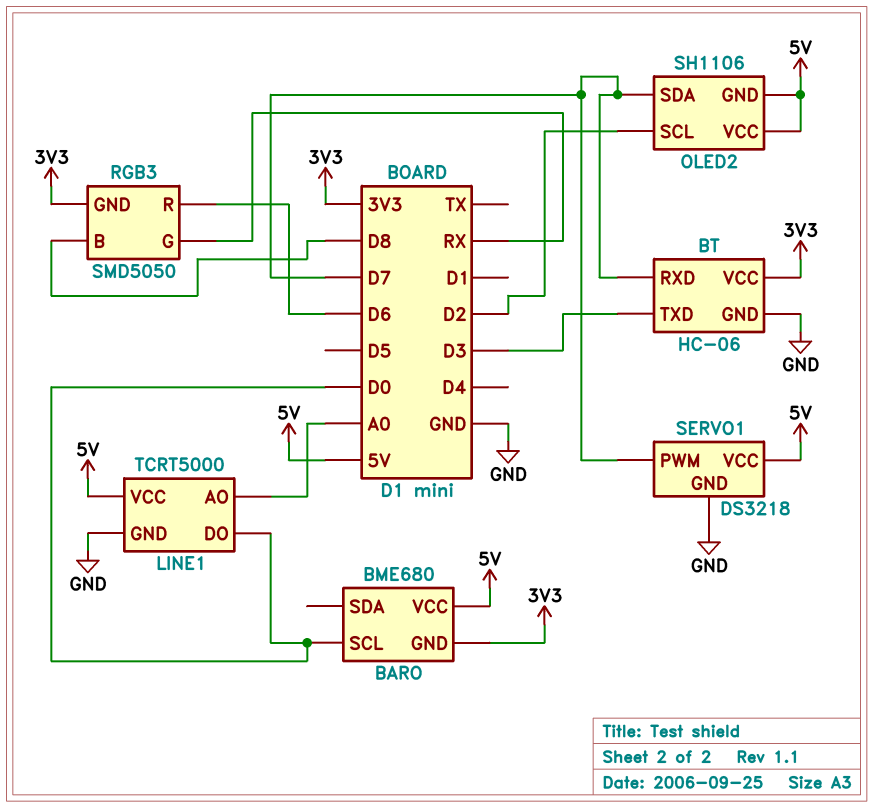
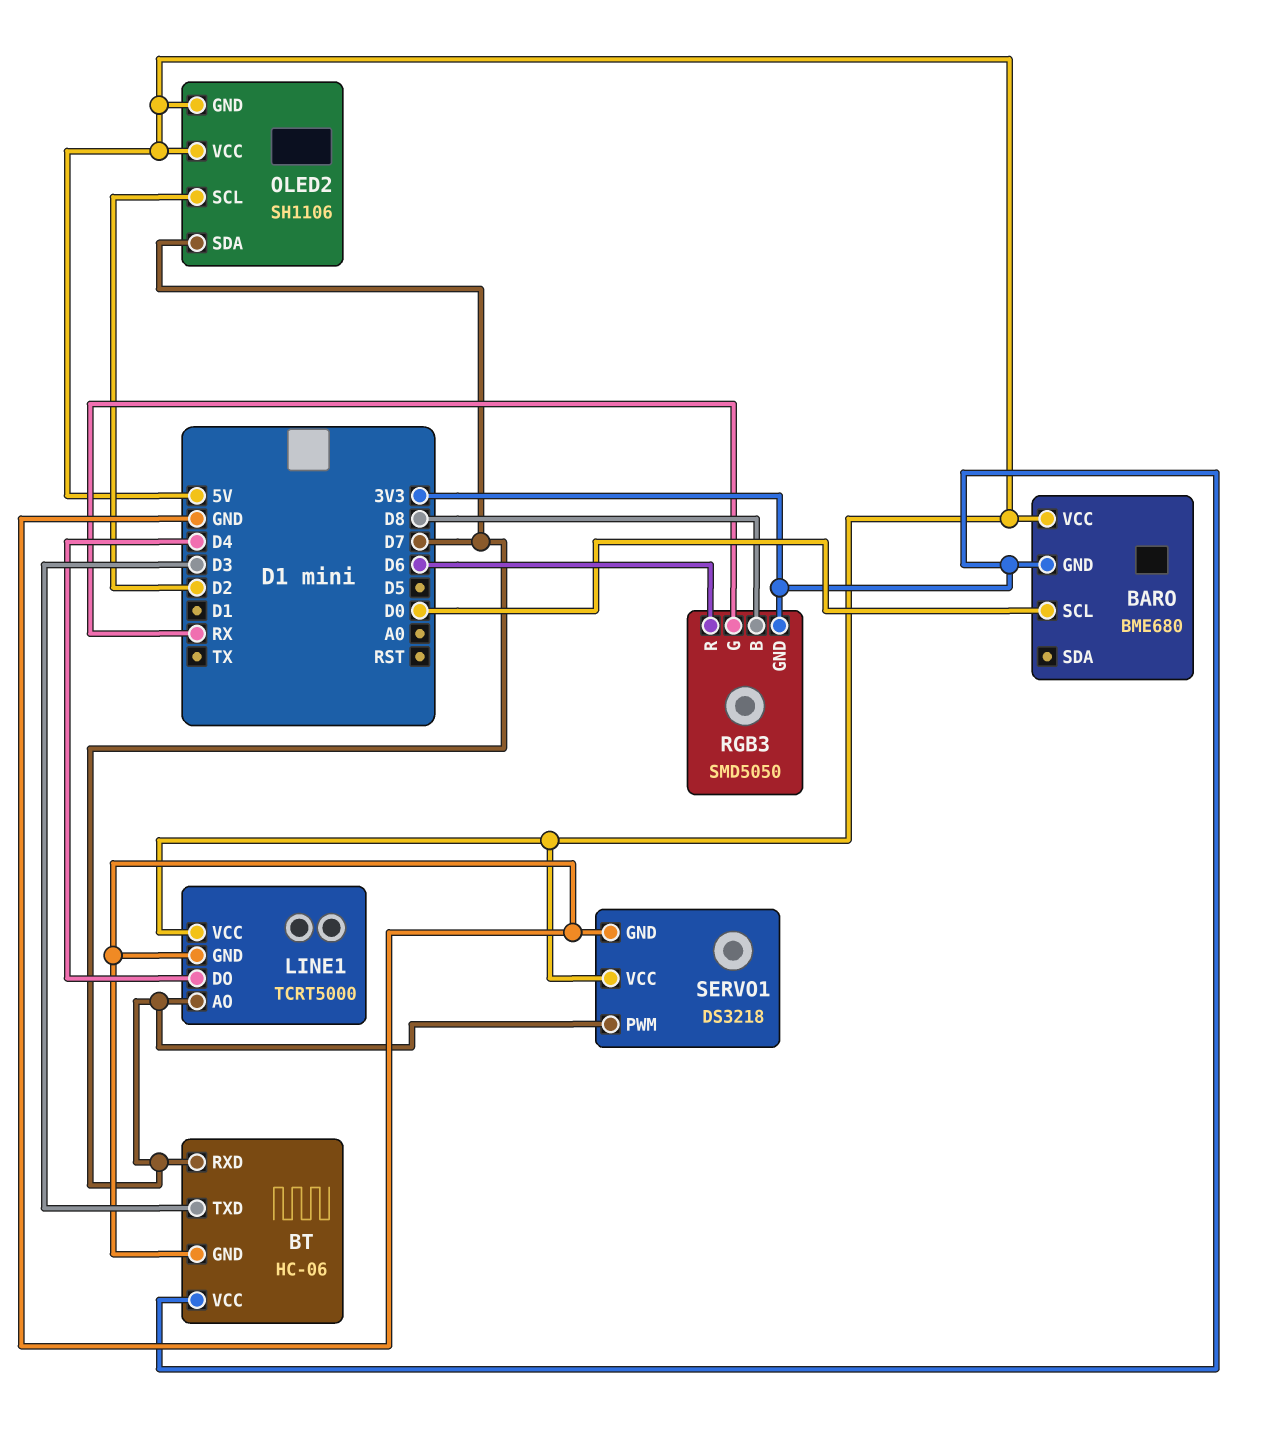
LINE1 pin AO: A0 -> D7
LINE1 pin DO: D0 -> D4

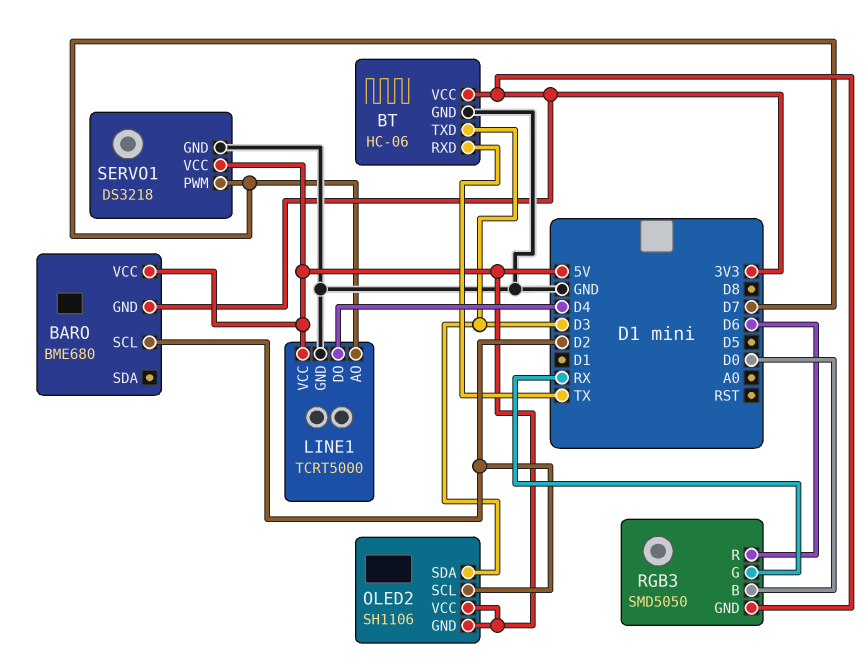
BARO pin SCL: D0 -> D2
BT pin RXD: D7 -> TX
OLED2 pin SDA: D7 -> D3
RGB3 pin B: D8 -> D0

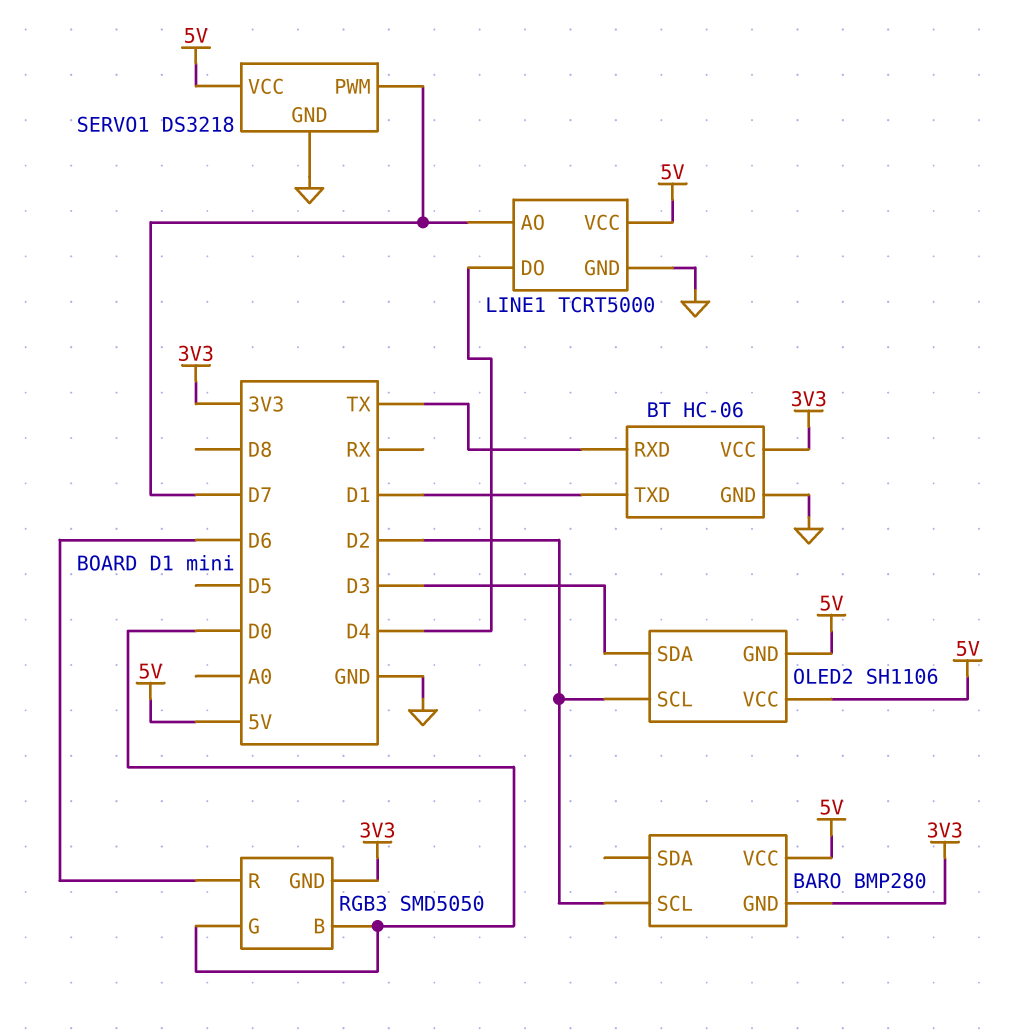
BARO: BME680 -> BMP280
BT pin TXD: D3 -> D1
RGB3 pin G: RX -> D0

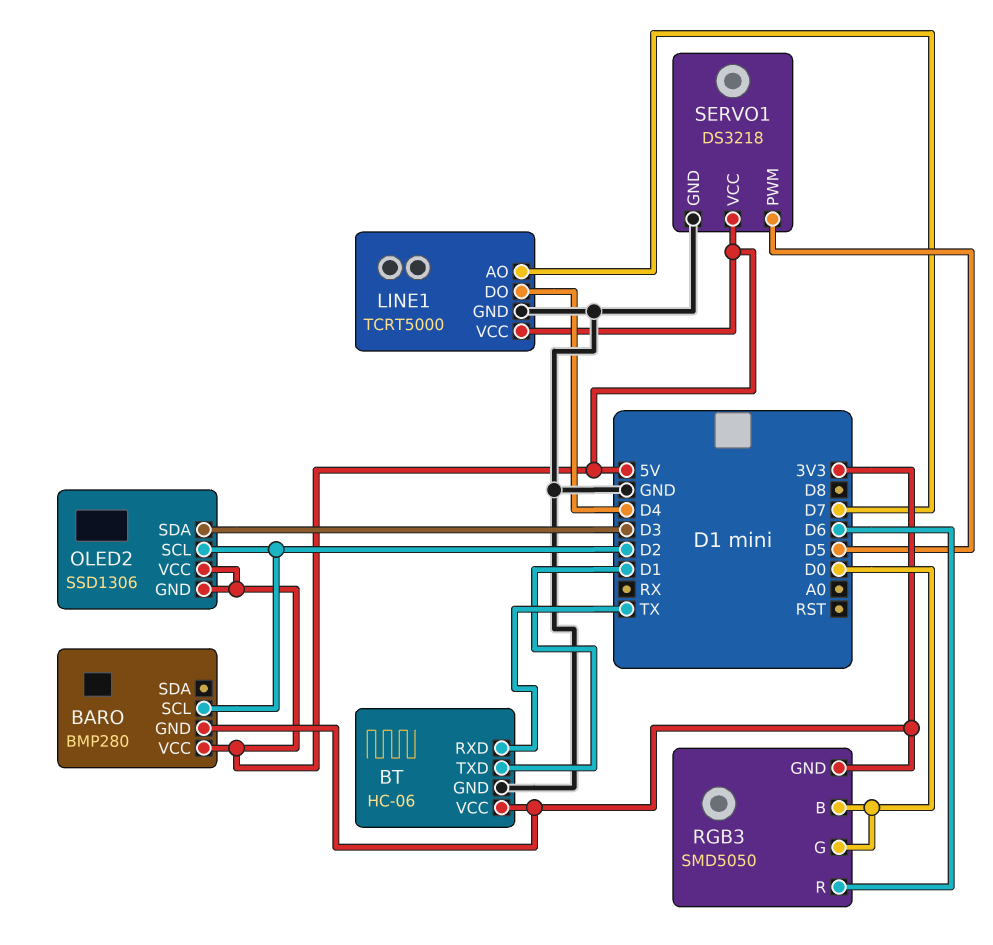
OLED2: SH1106 -> SSD1306
SERVO1 pin PWM: D7 -> D5

